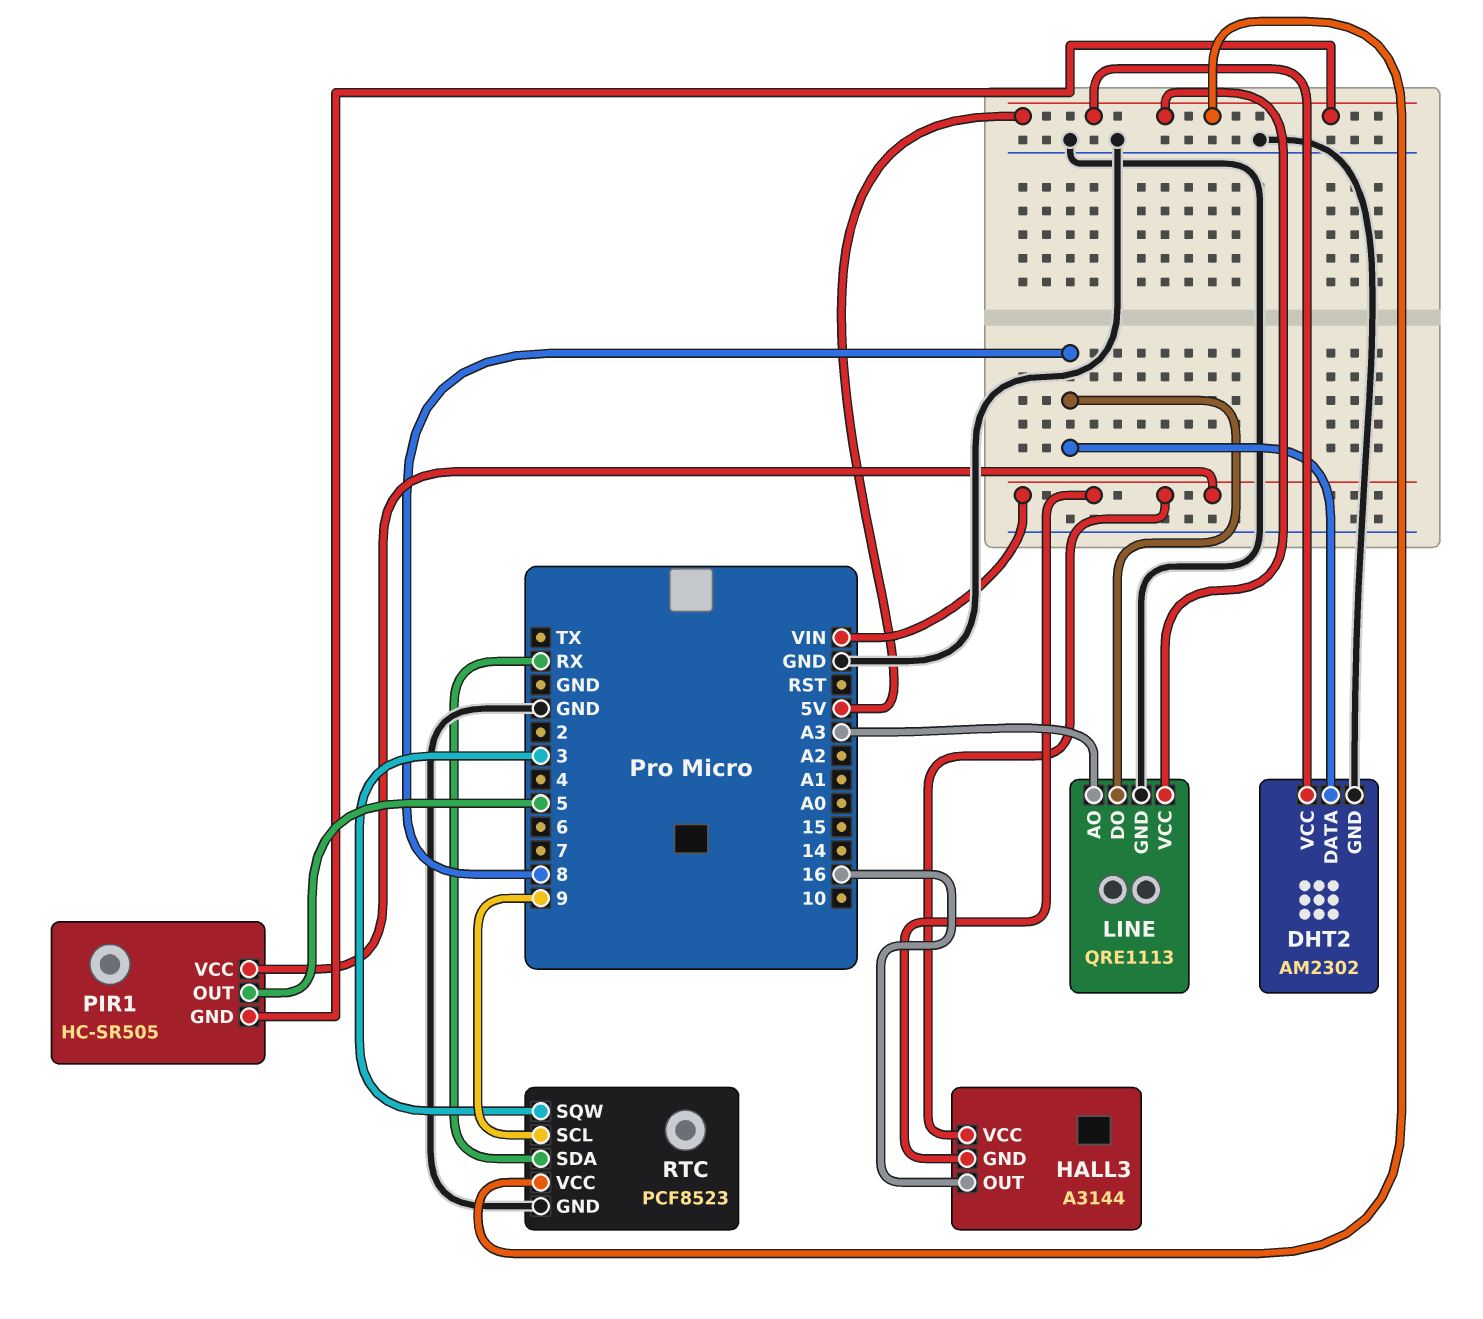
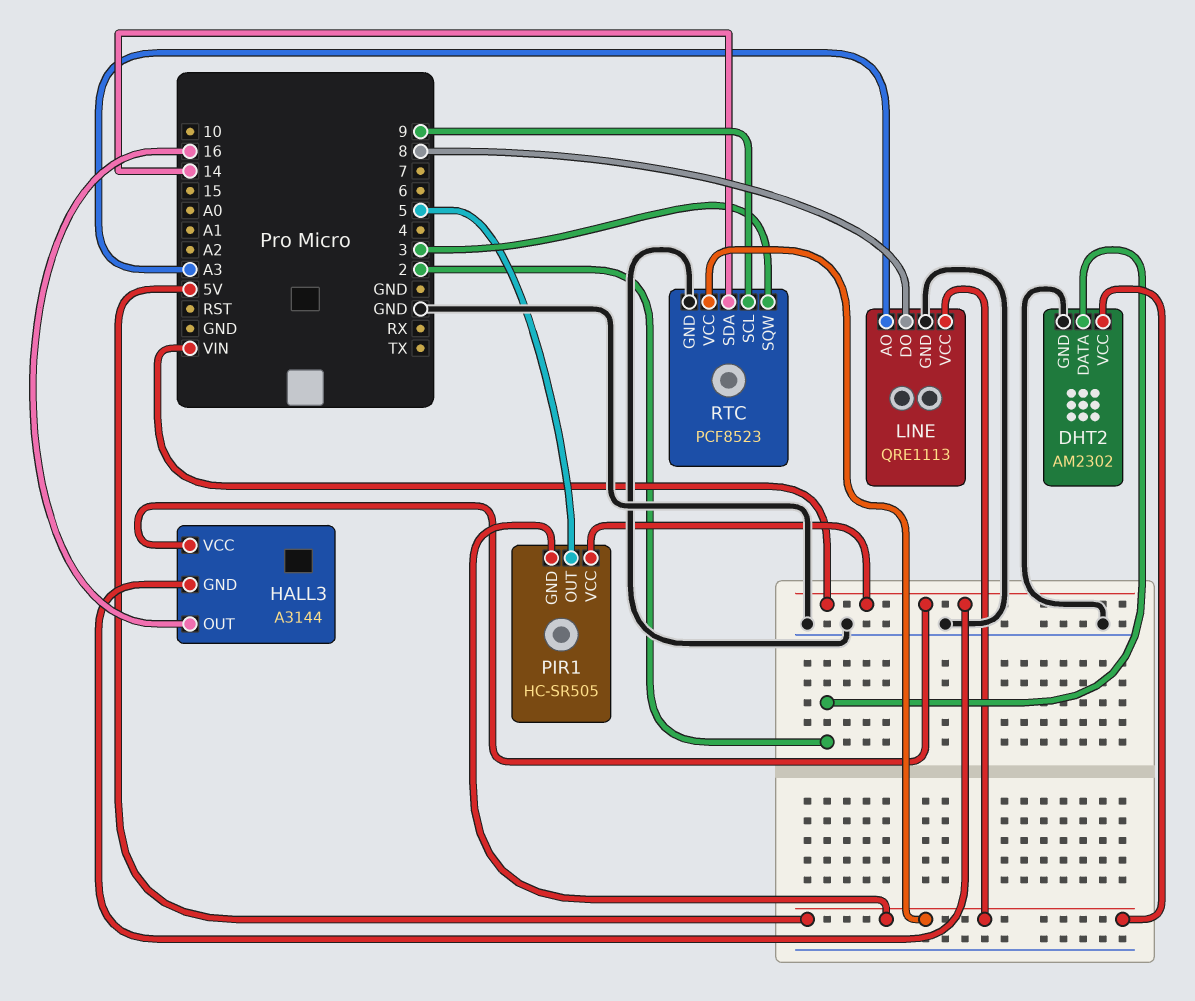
DHT2 pin DATA: 8 -> 2
RTC pin SDA: RX -> 14

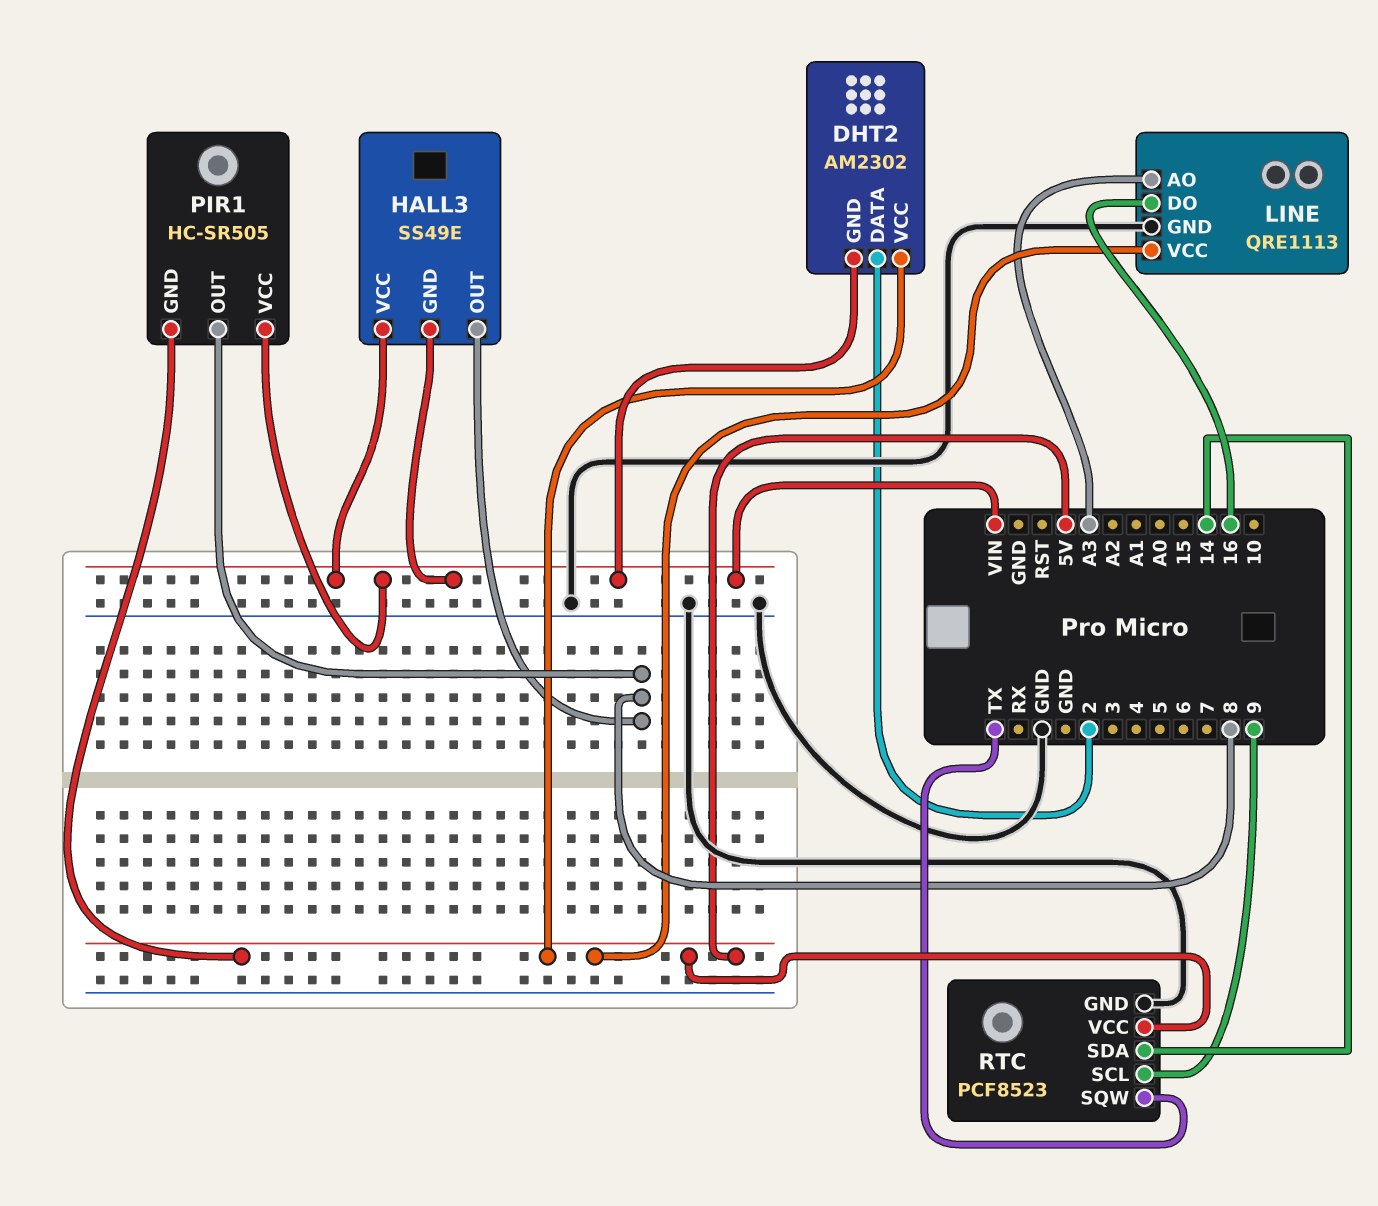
DHT2 pin GND: GND -> VIN
HALL3: A3144 -> SS49E
HALL3 pin OUT: 16 -> 8
LINE pin DO: 8 -> 16
PIR1 pin OUT: 5 -> 8
RTC pin SQW: 3 -> TX

